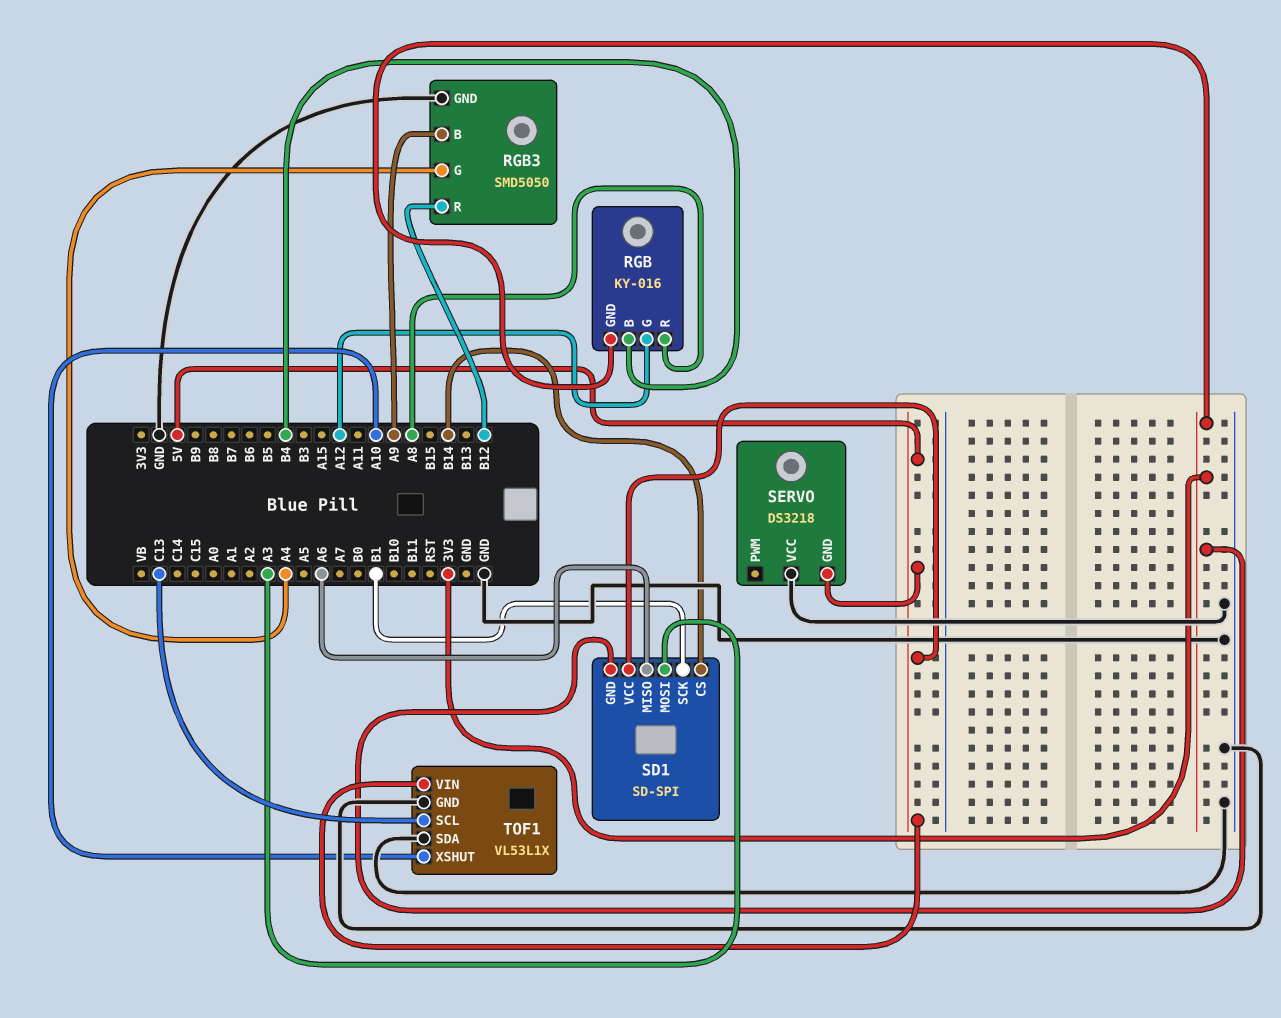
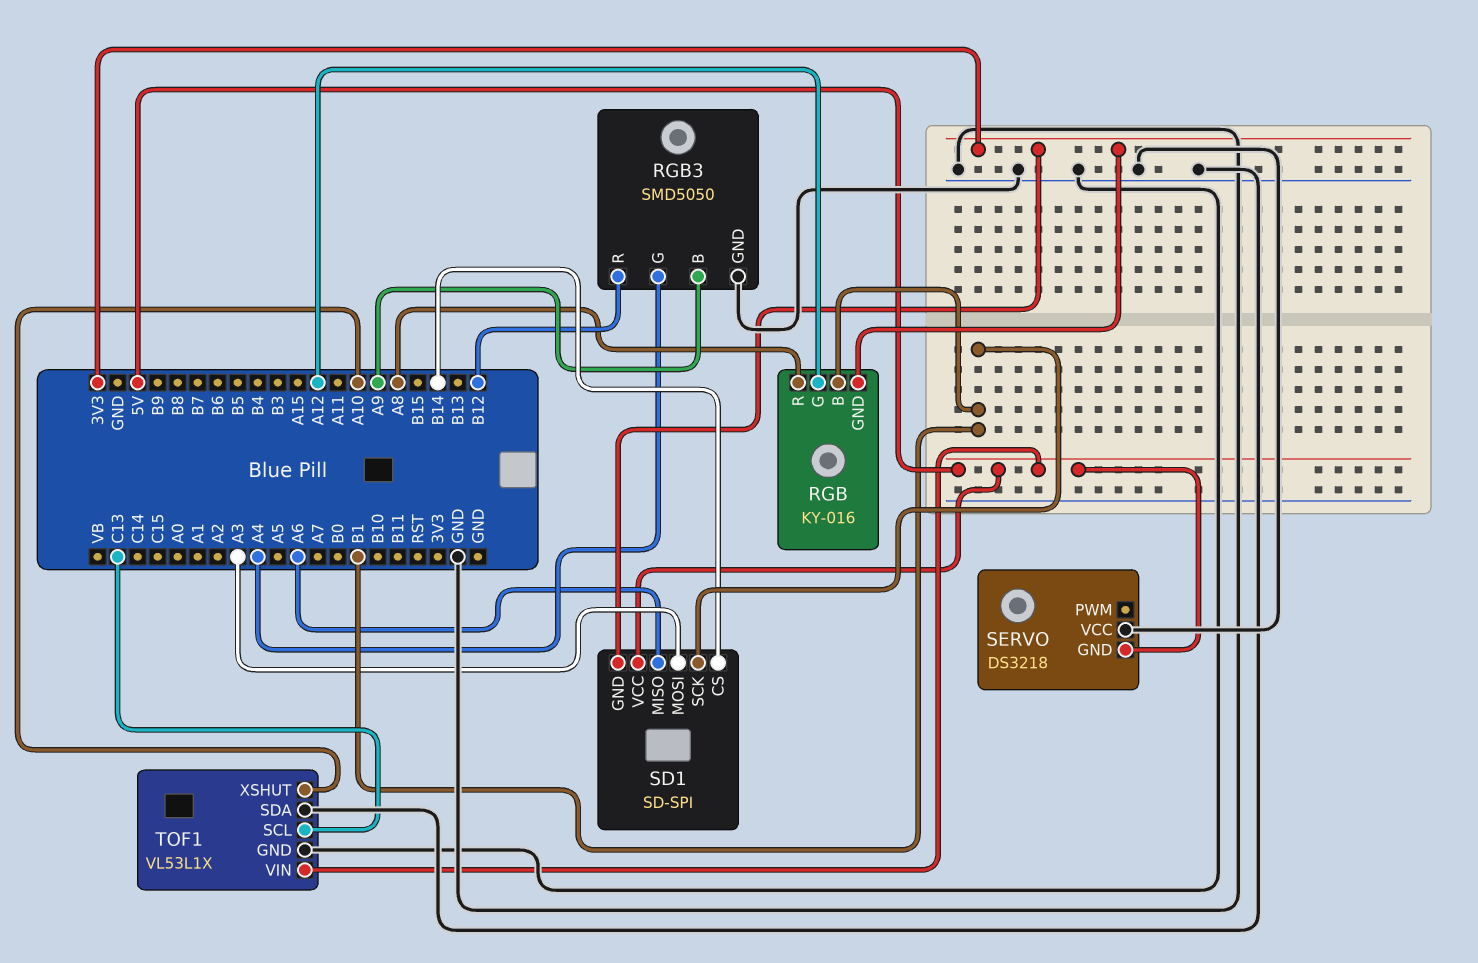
RGB pin B: B4 -> B1

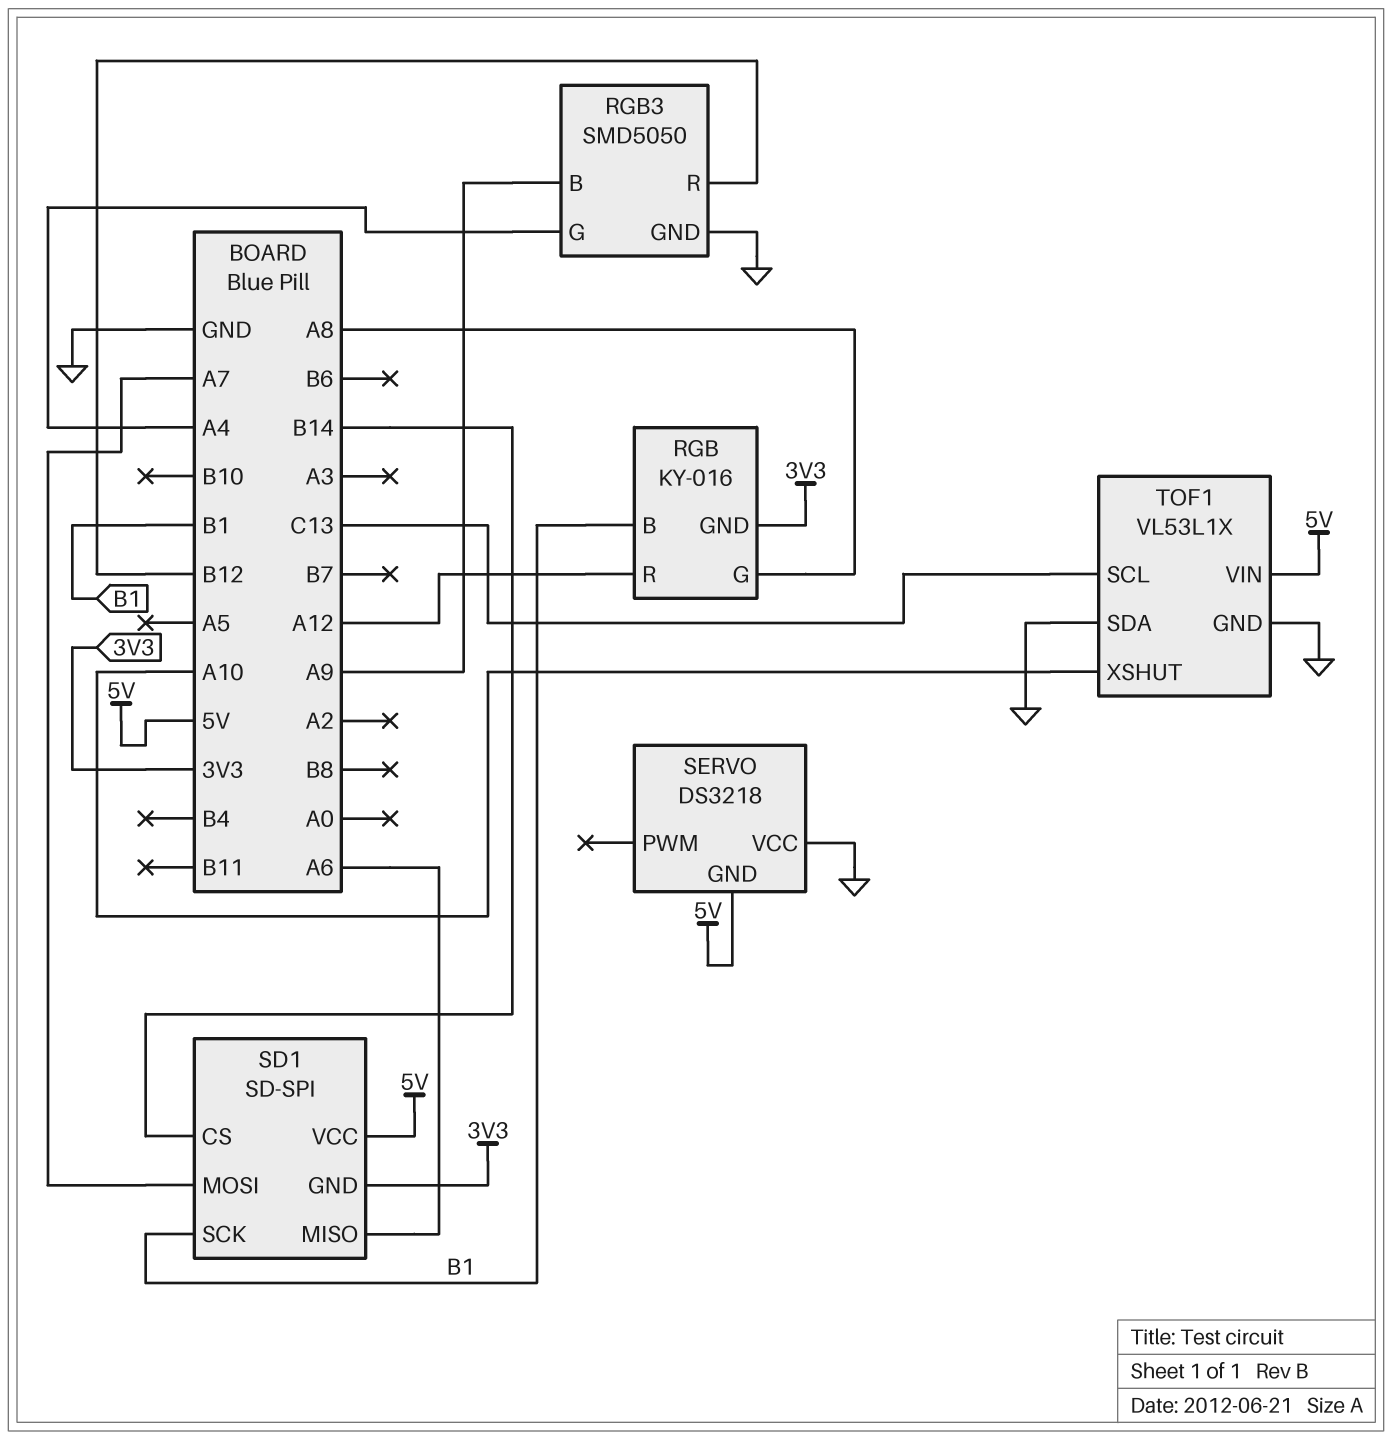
RGB pin G: A12 -> A8
RGB pin R: A8 -> A12
SD1 pin MOSI: A3 -> A7

